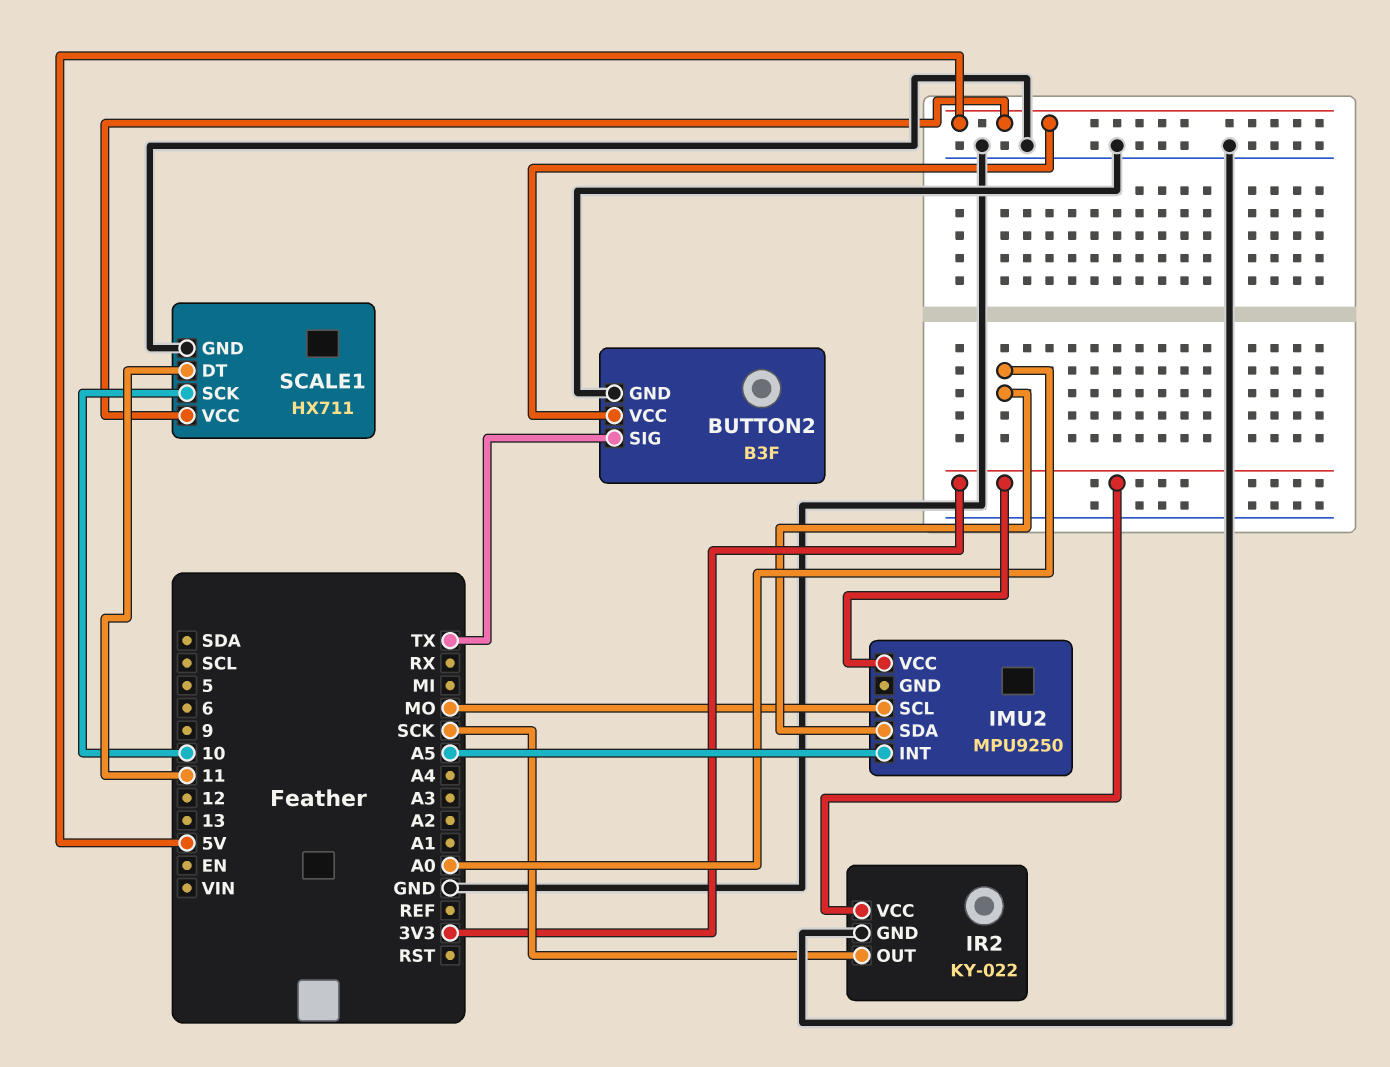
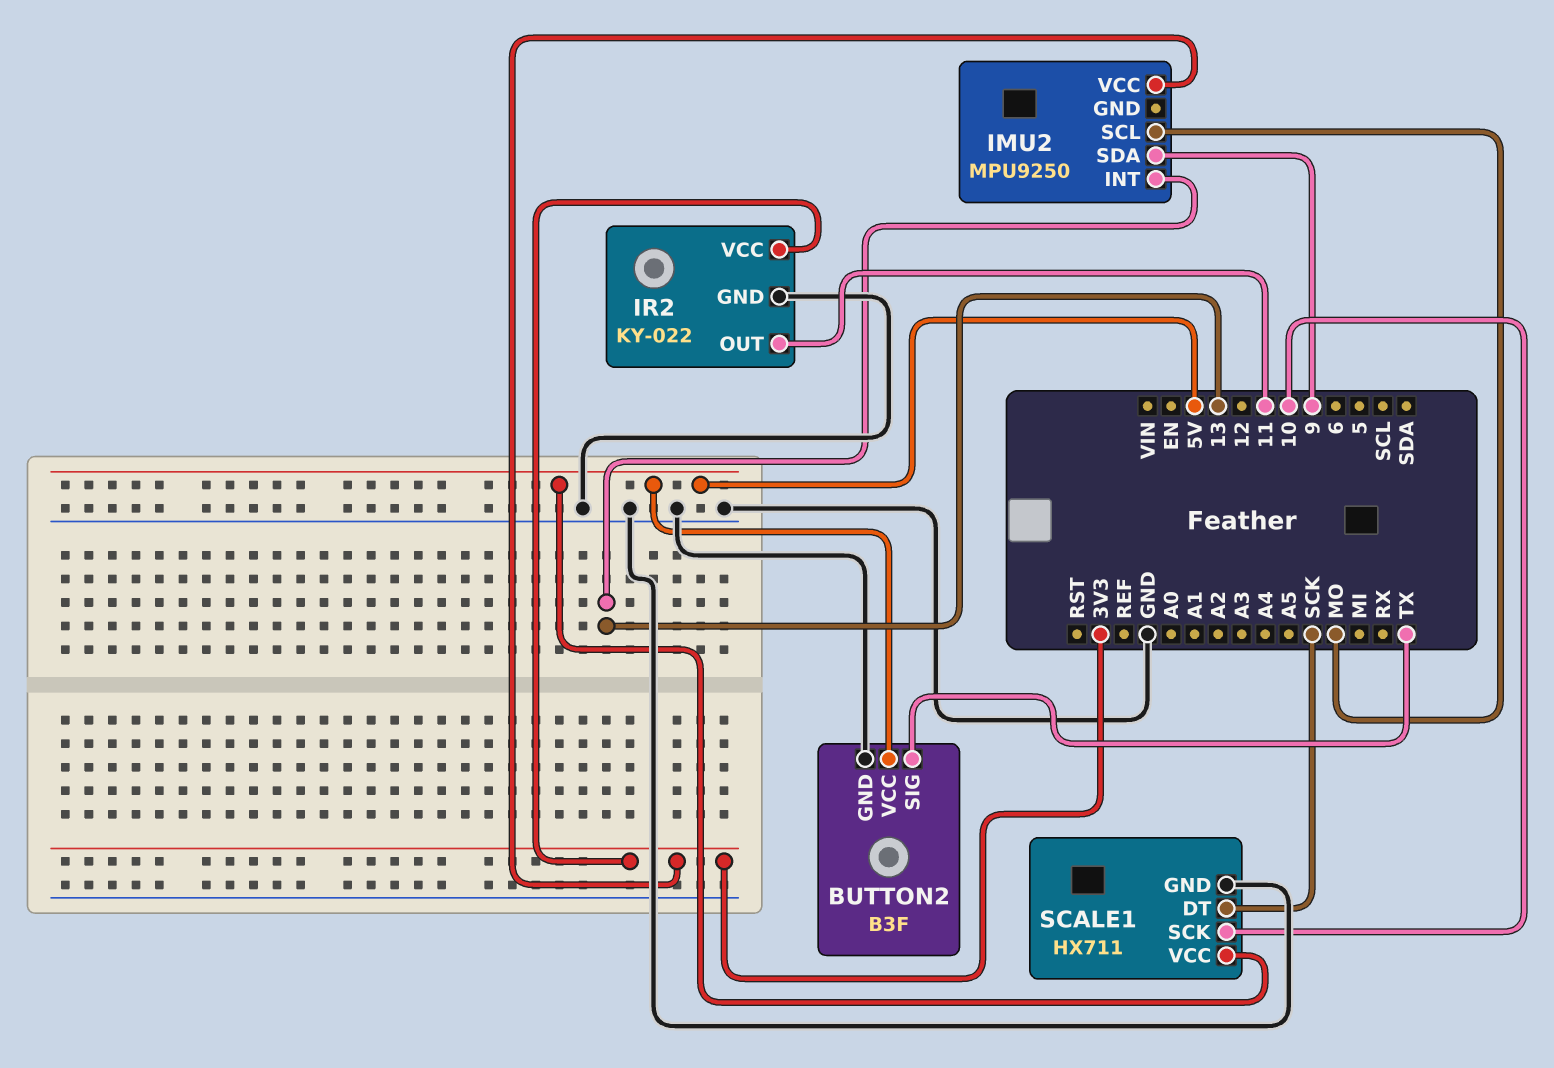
IMU2 pin INT: A5 -> 13
IMU2 pin SDA: A0 -> 9
IR2 pin OUT: SCK -> 11
SCALE1 pin DT: 11 -> SCK

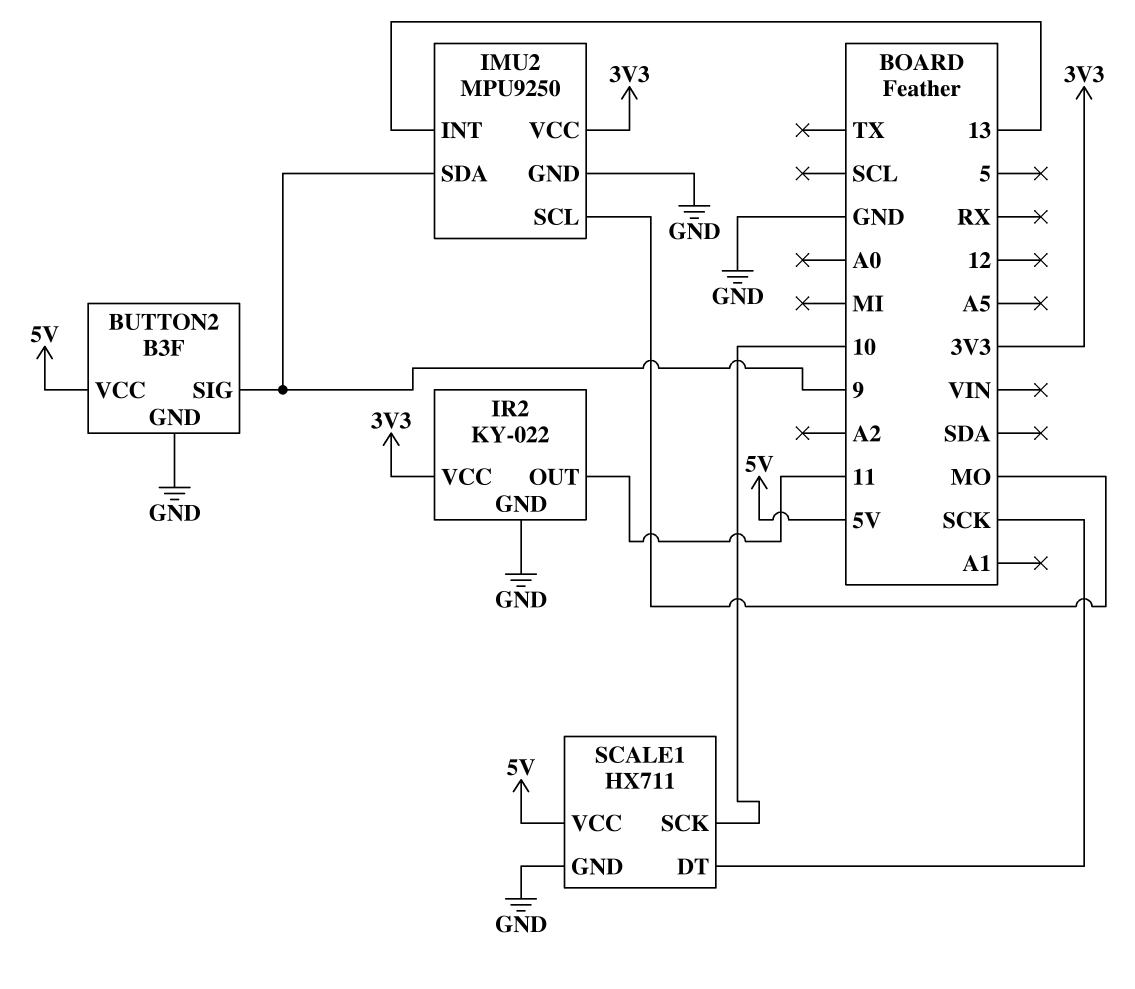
BUTTON2 pin SIG: TX -> 9
IMU2 pin GND: none -> GND

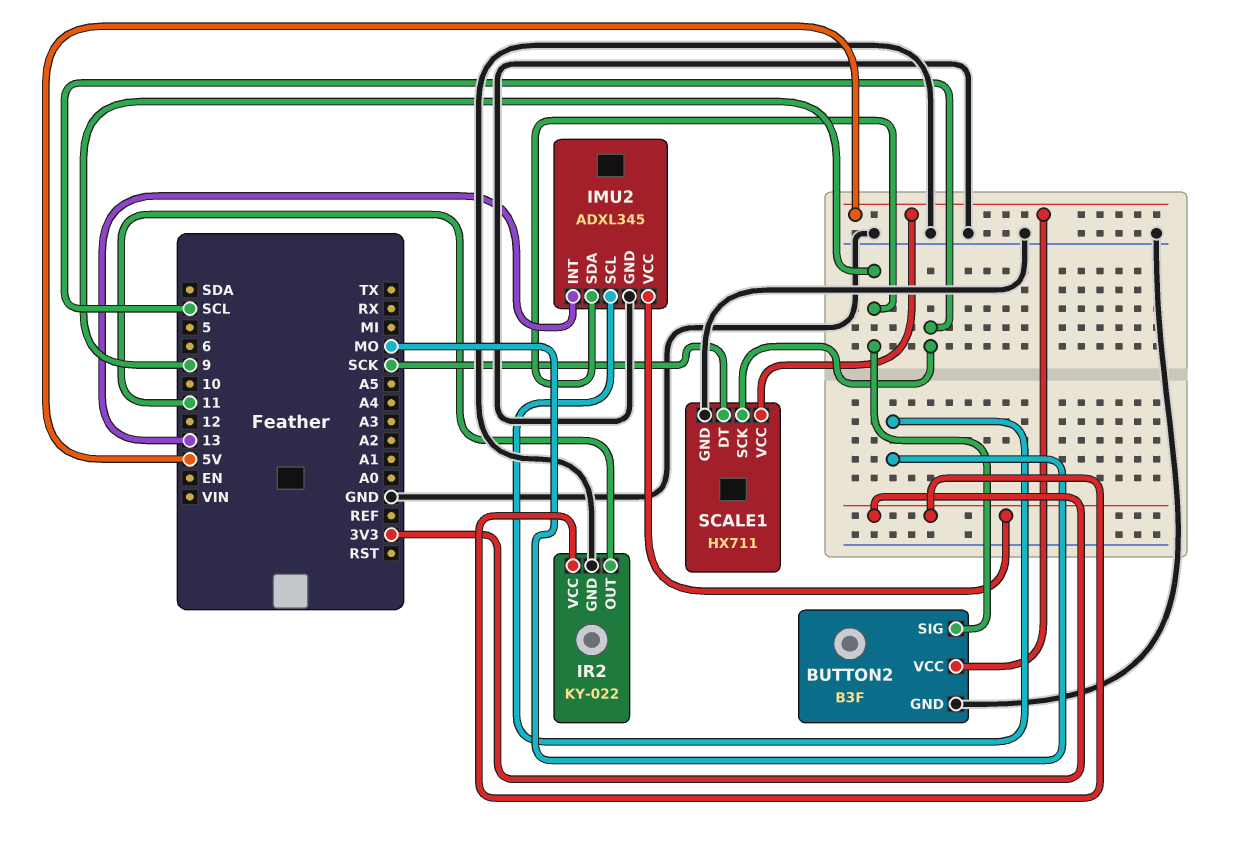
IMU2: MPU9250 -> ADXL345
SCALE1 pin SCK: 10 -> SCL

